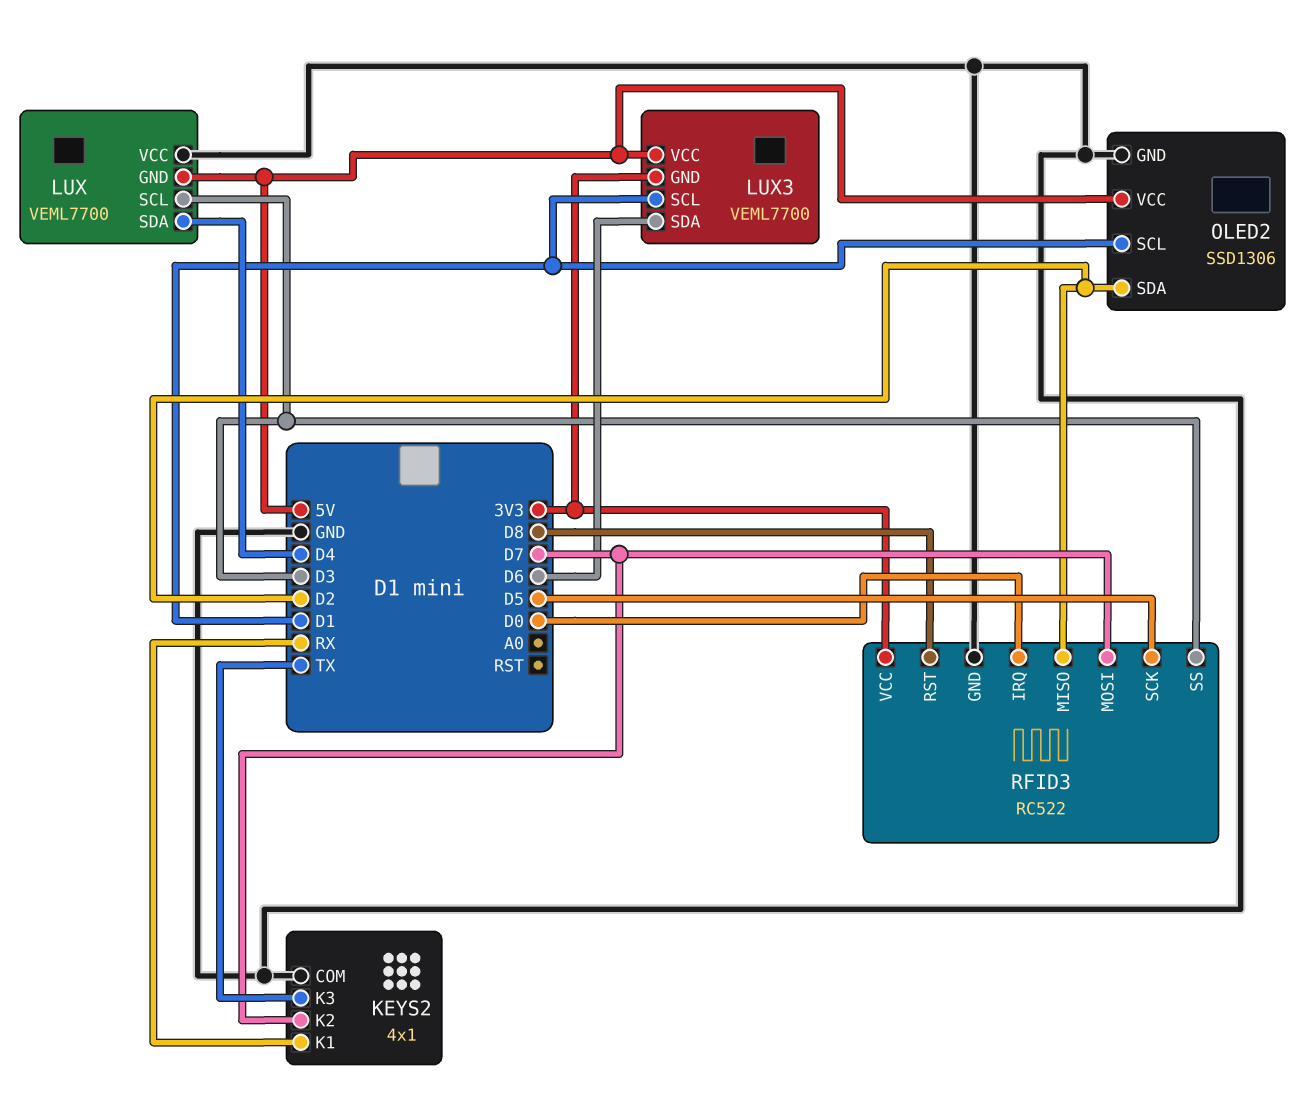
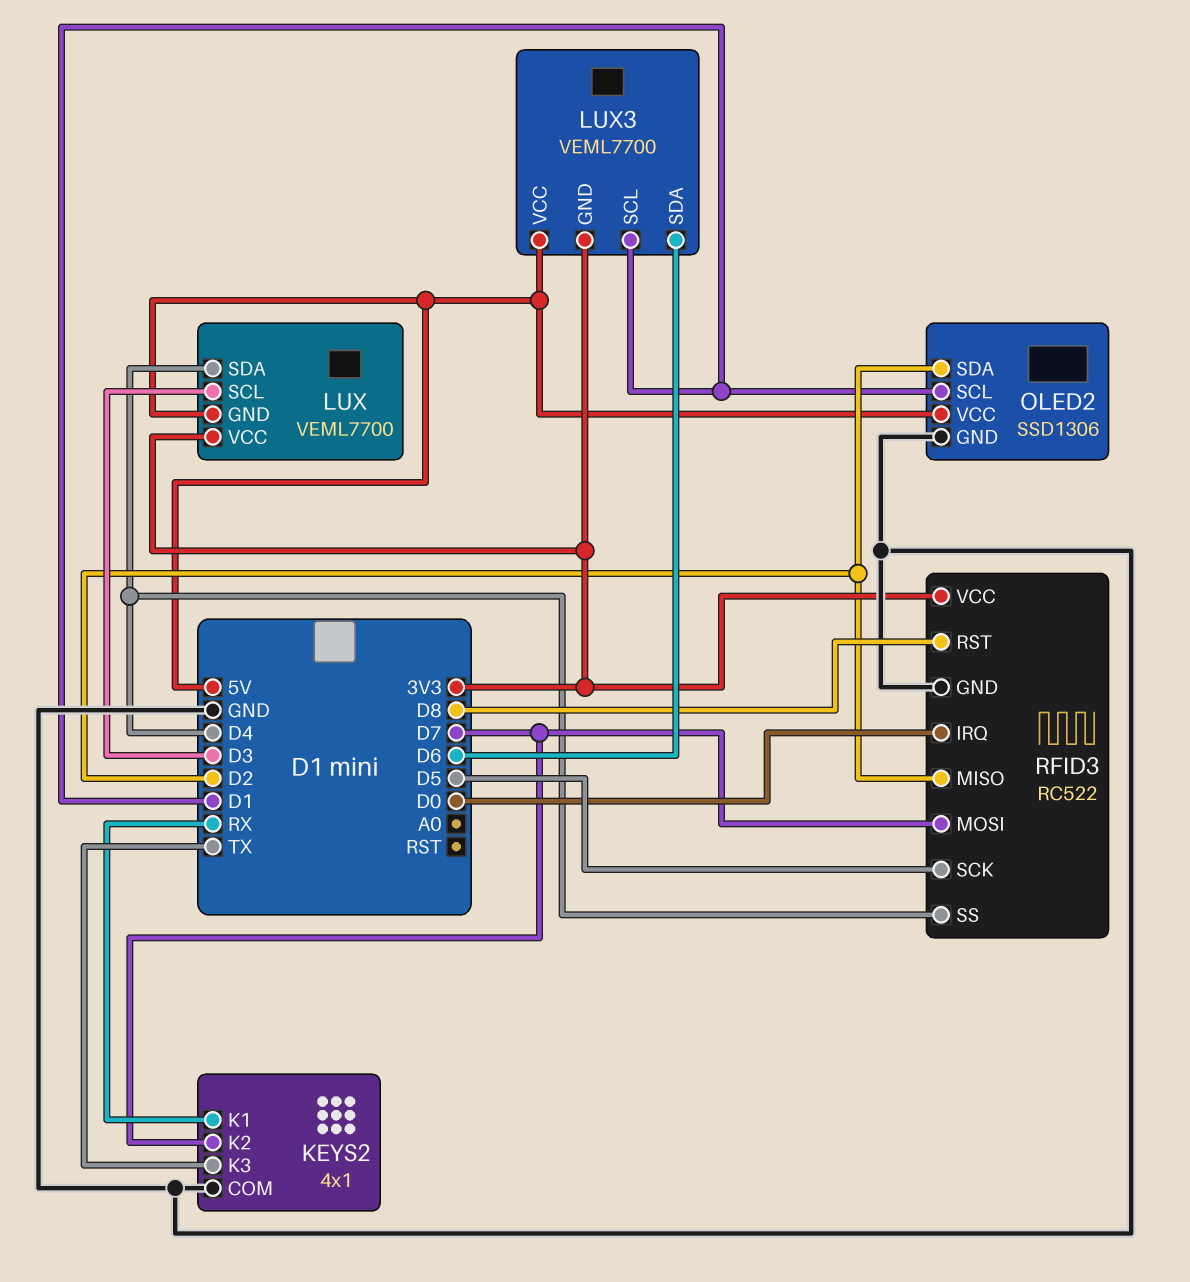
LUX pin VCC: GND -> 3V3
RFID3 pin SS: D3 -> D4

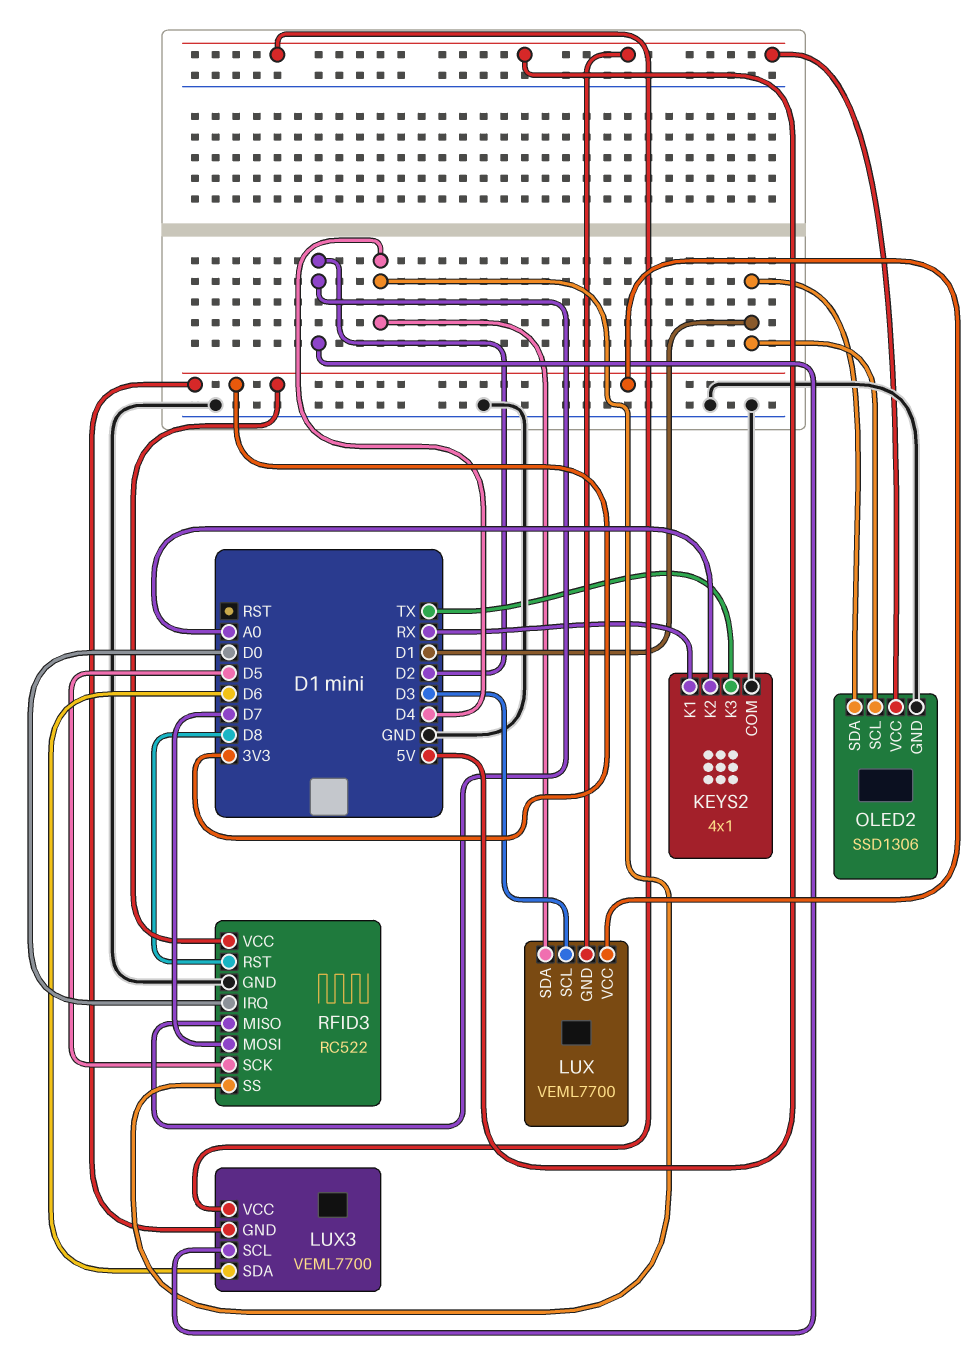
KEYS2 pin K2: D7 -> A0
LUX3 pin SCL: D1 -> D2
OLED2 pin SDA: D2 -> D1

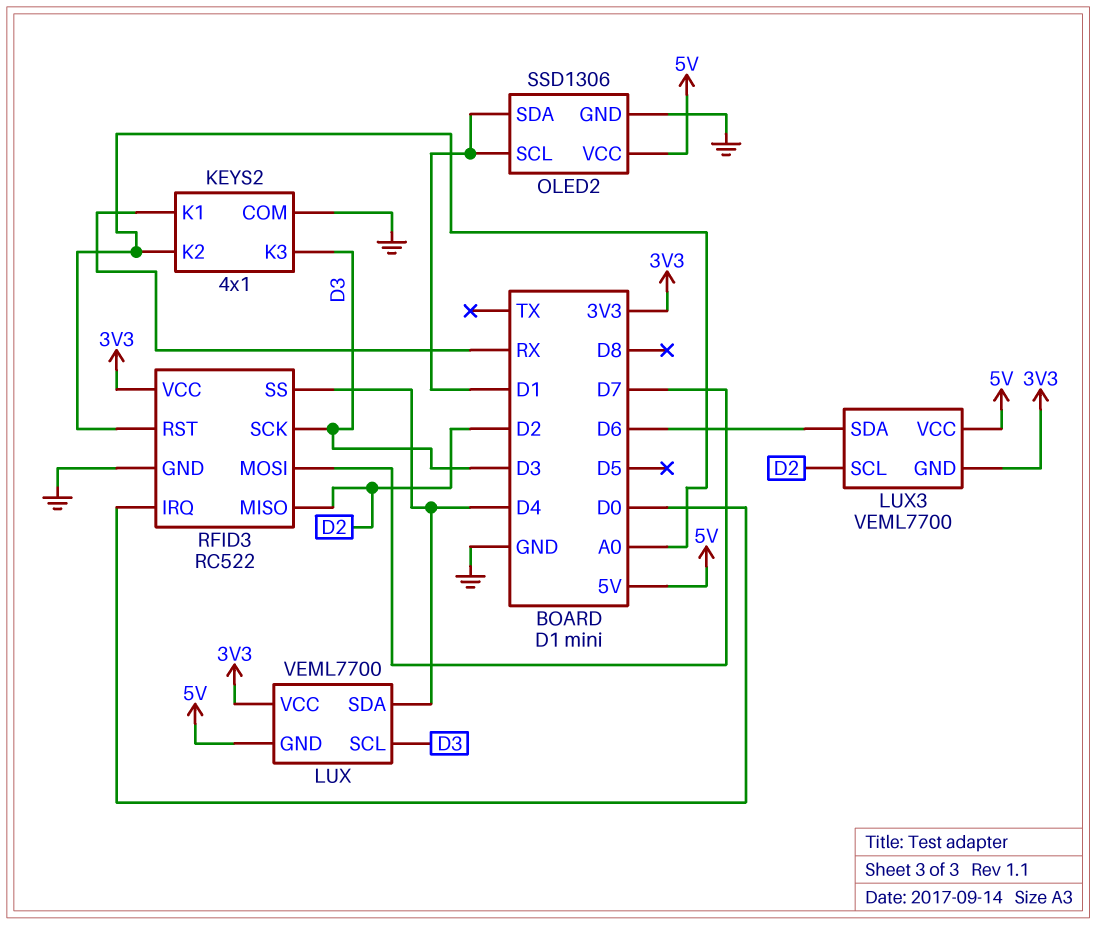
KEYS2 pin K3: TX -> D3
RFID3 pin RST: D8 -> A0
RFID3 pin SCK: D5 -> D3

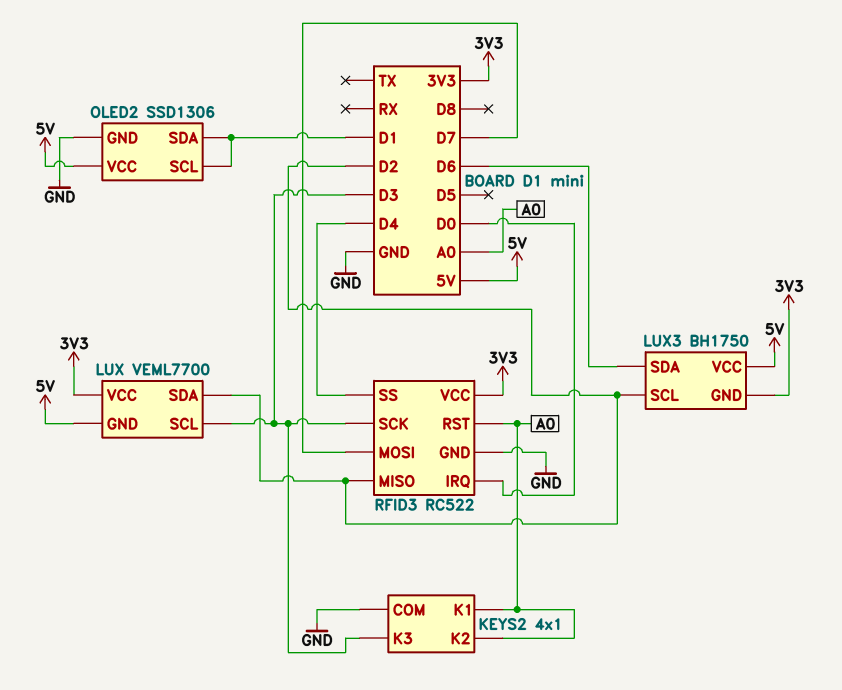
KEYS2 pin K1: RX -> A0
LUX pin SDA: D4 -> D2
LUX3: VEML7700 -> BH1750

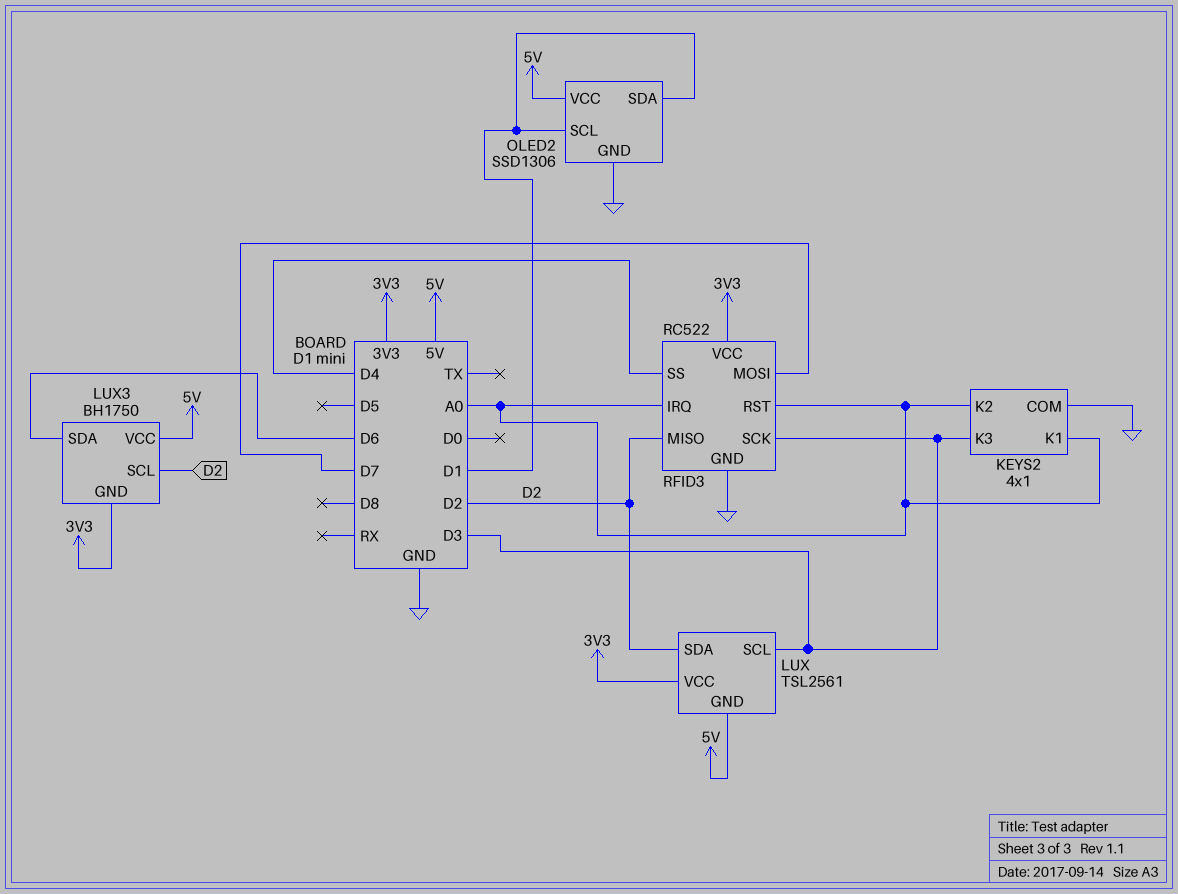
LUX: VEML7700 -> TSL2561
RFID3 pin IRQ: D0 -> A0

